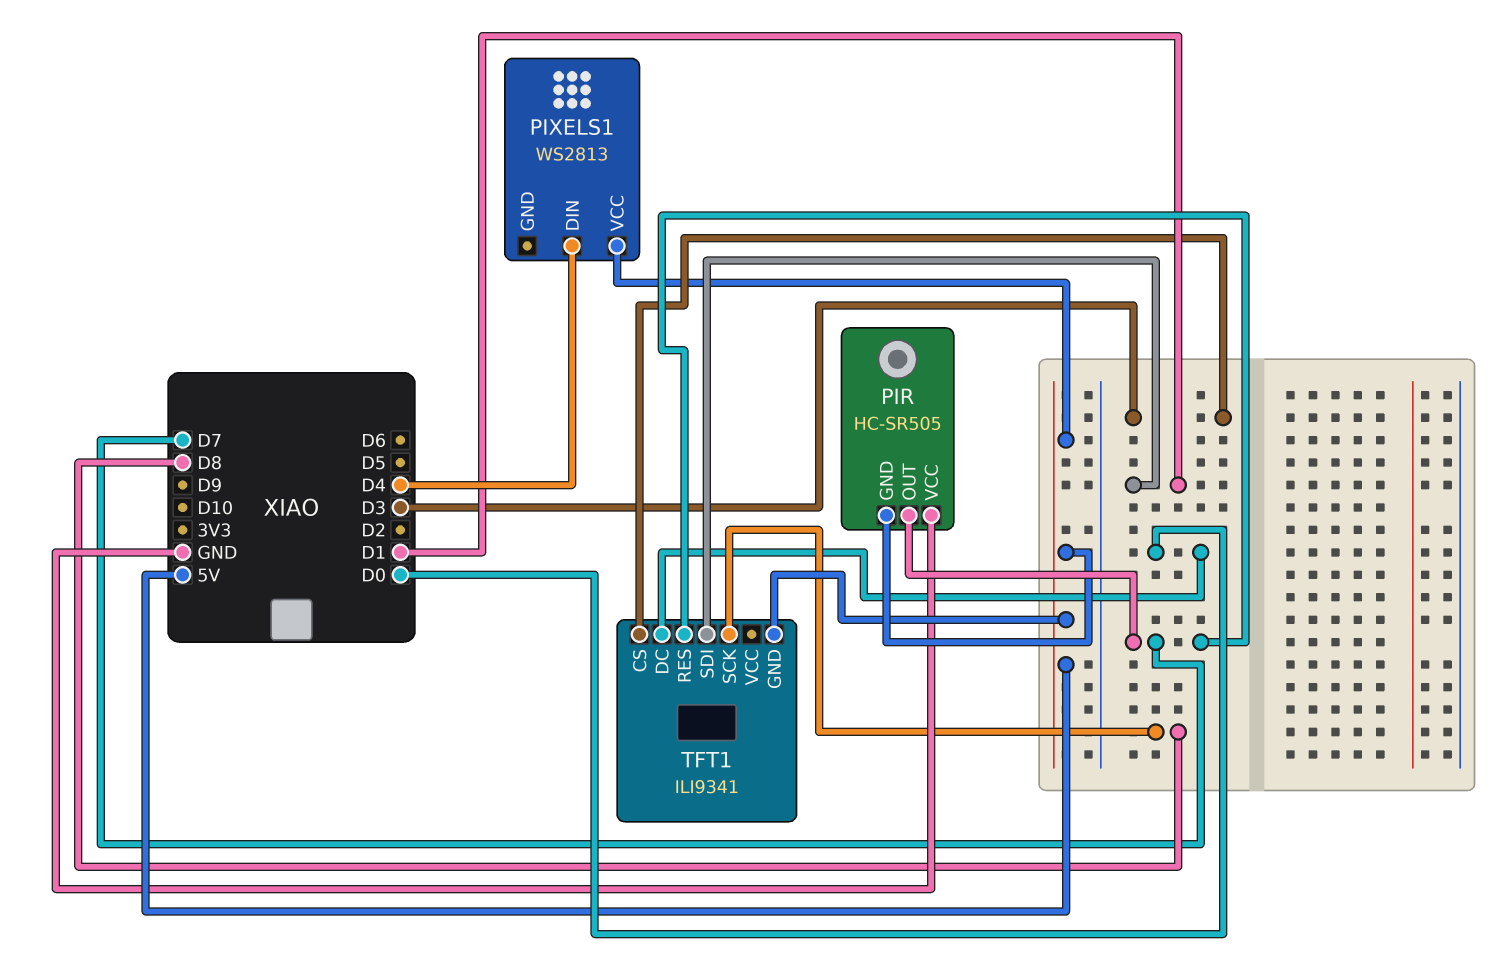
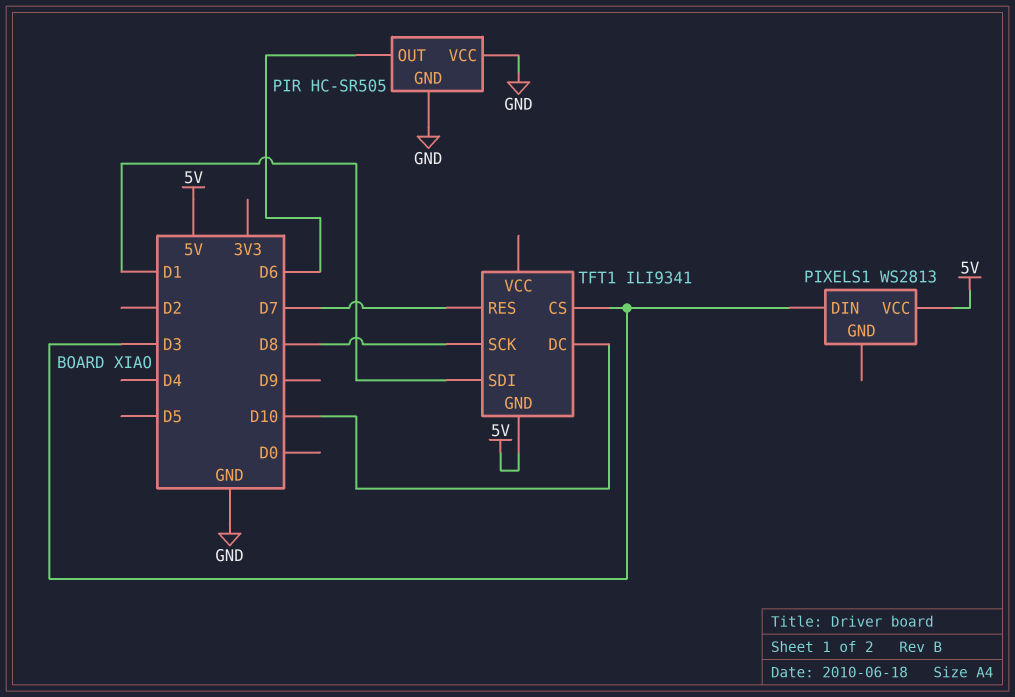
PIR pin GND: 5V -> GND
PIR pin OUT: D7 -> D6
PIXELS1 pin DIN: D4 -> D3
TFT1 pin DC: D0 -> D10

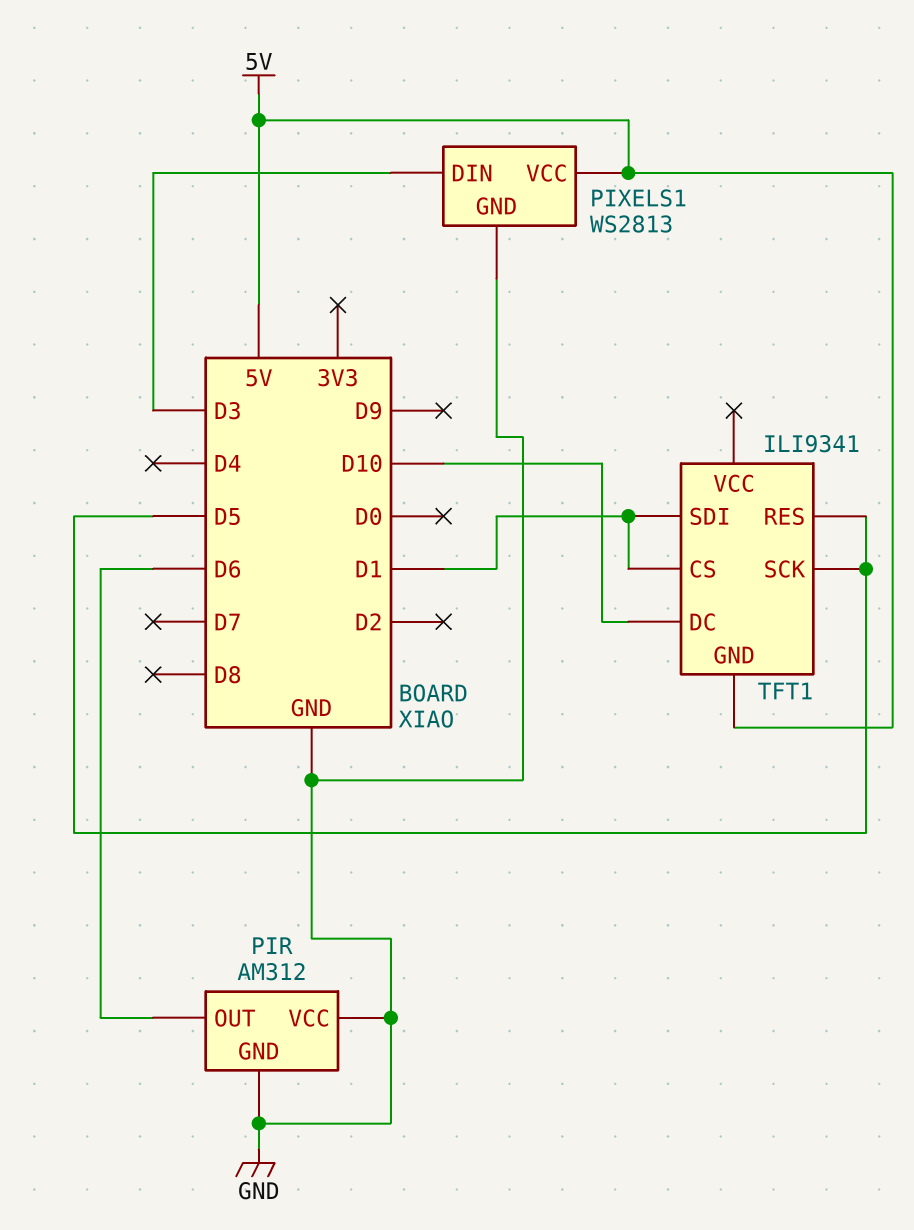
PIR: HC-SR505 -> AM312
PIXELS1 pin GND: none -> GND
TFT1 pin CS: D3 -> D1
TFT1 pin RES: D7 -> D5
TFT1 pin SCK: D8 -> D5

